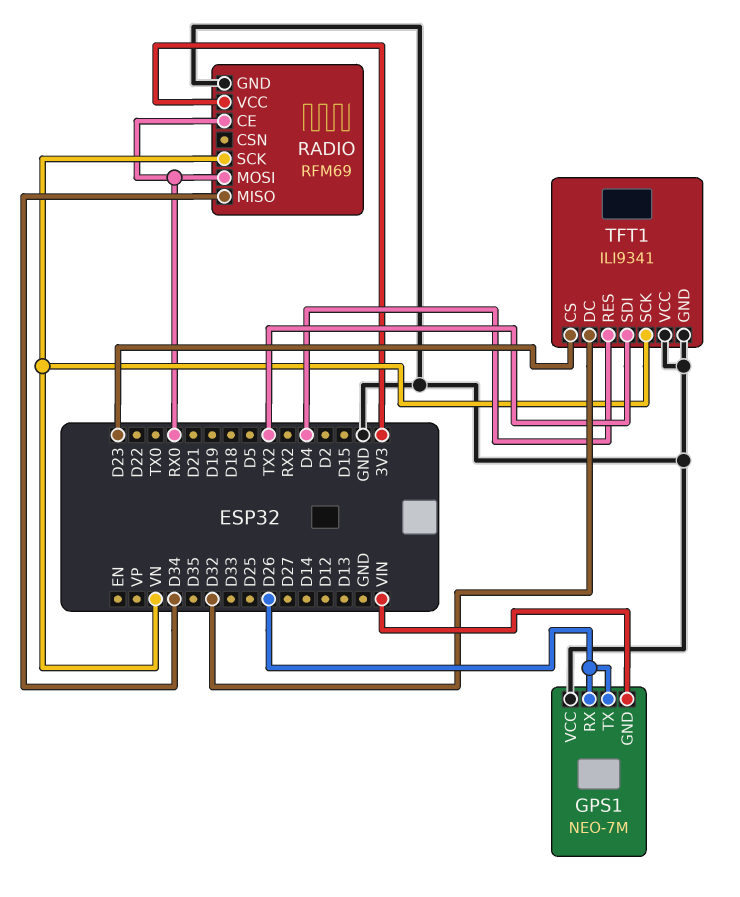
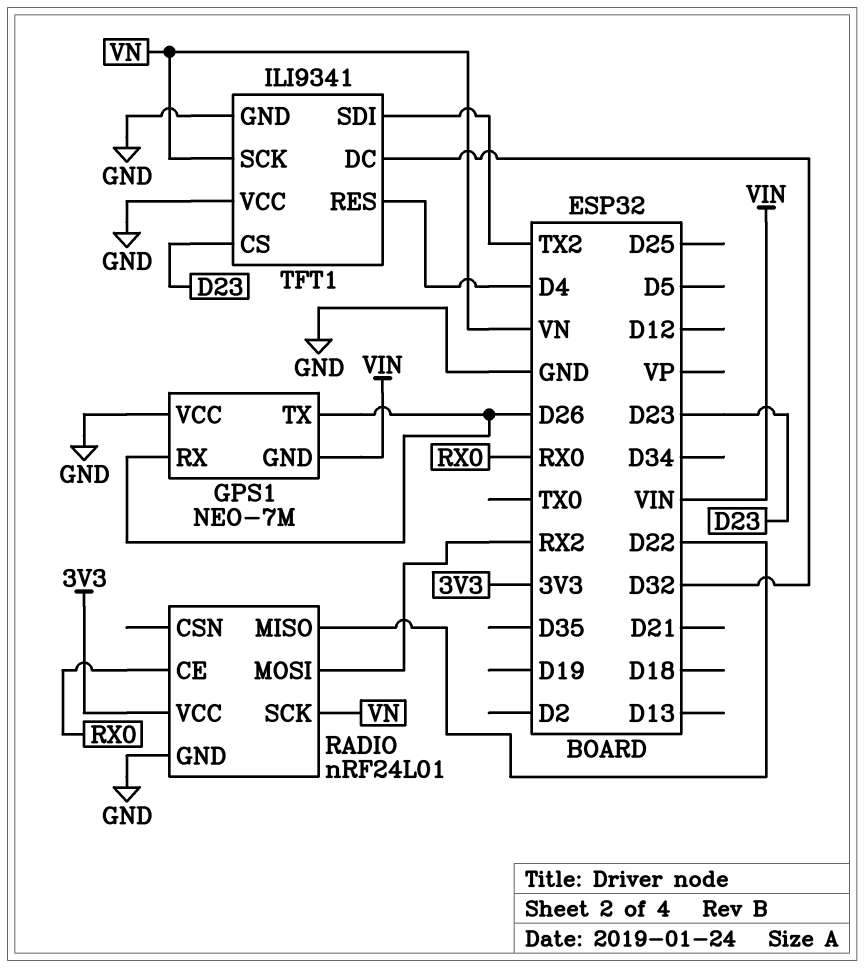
RADIO: RFM69 -> nRF24L01
RADIO pin MISO: D34 -> D22
RADIO pin MOSI: RX0 -> RX2

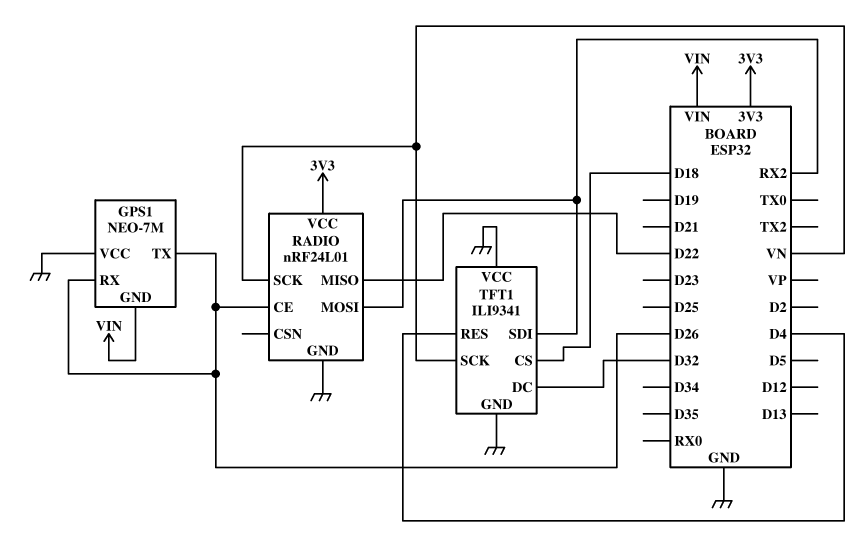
RADIO pin CE: RX0 -> D26
TFT1 pin CS: D23 -> D18
TFT1 pin SDI: TX2 -> RX2

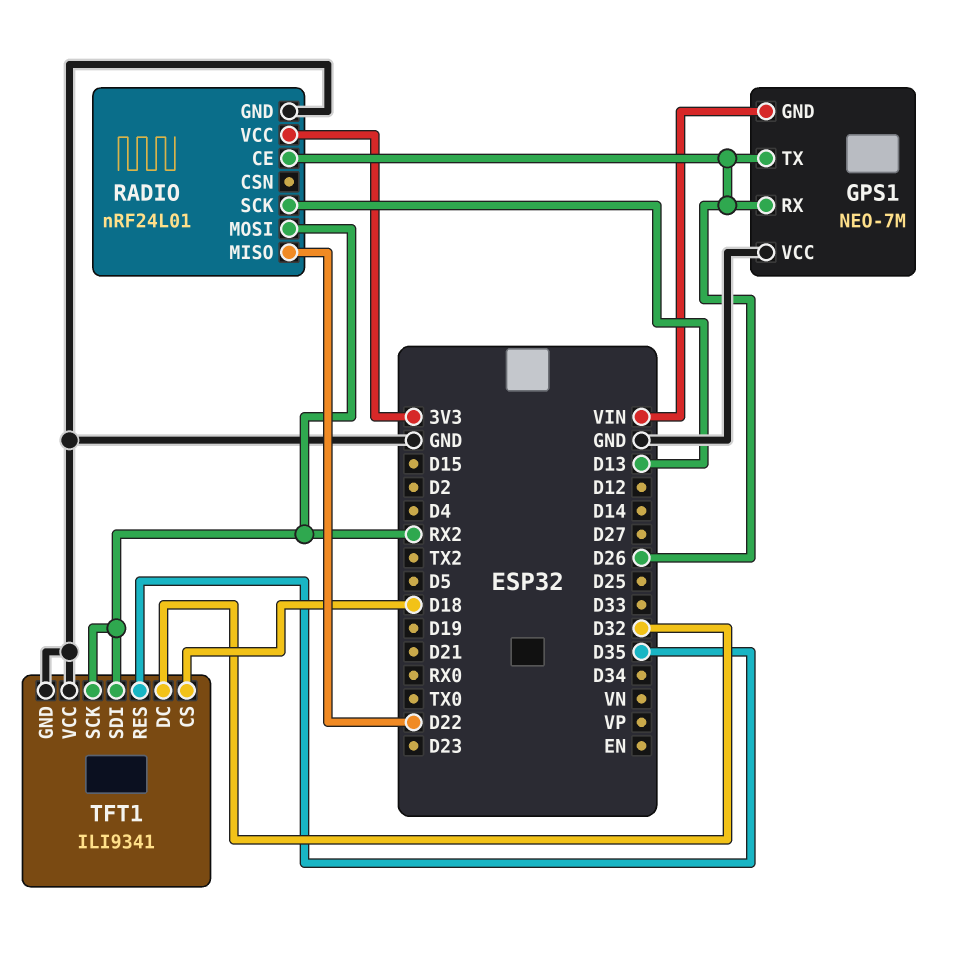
RADIO pin SCK: VN -> D13
TFT1 pin RES: D4 -> D35
TFT1 pin SCK: VN -> RX2

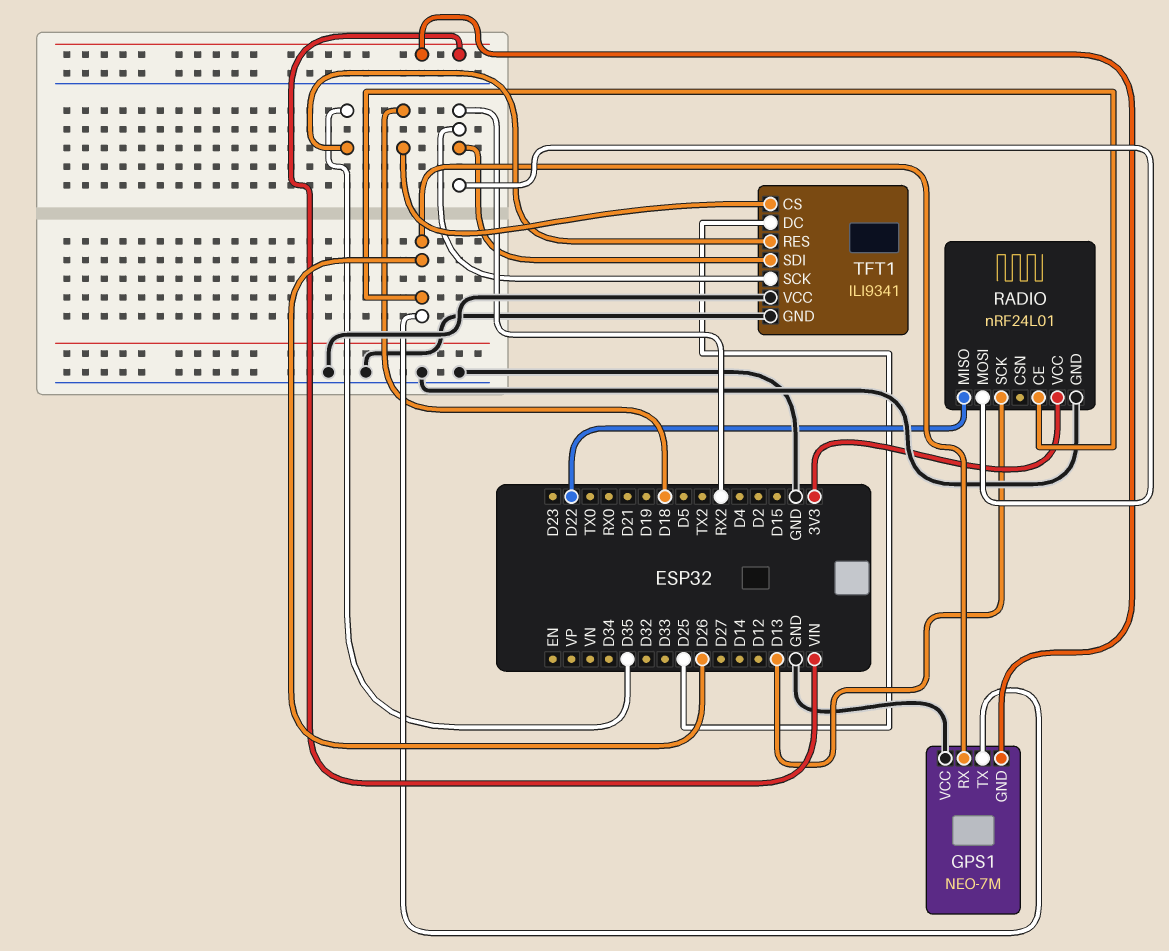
TFT1 pin DC: D32 -> D25

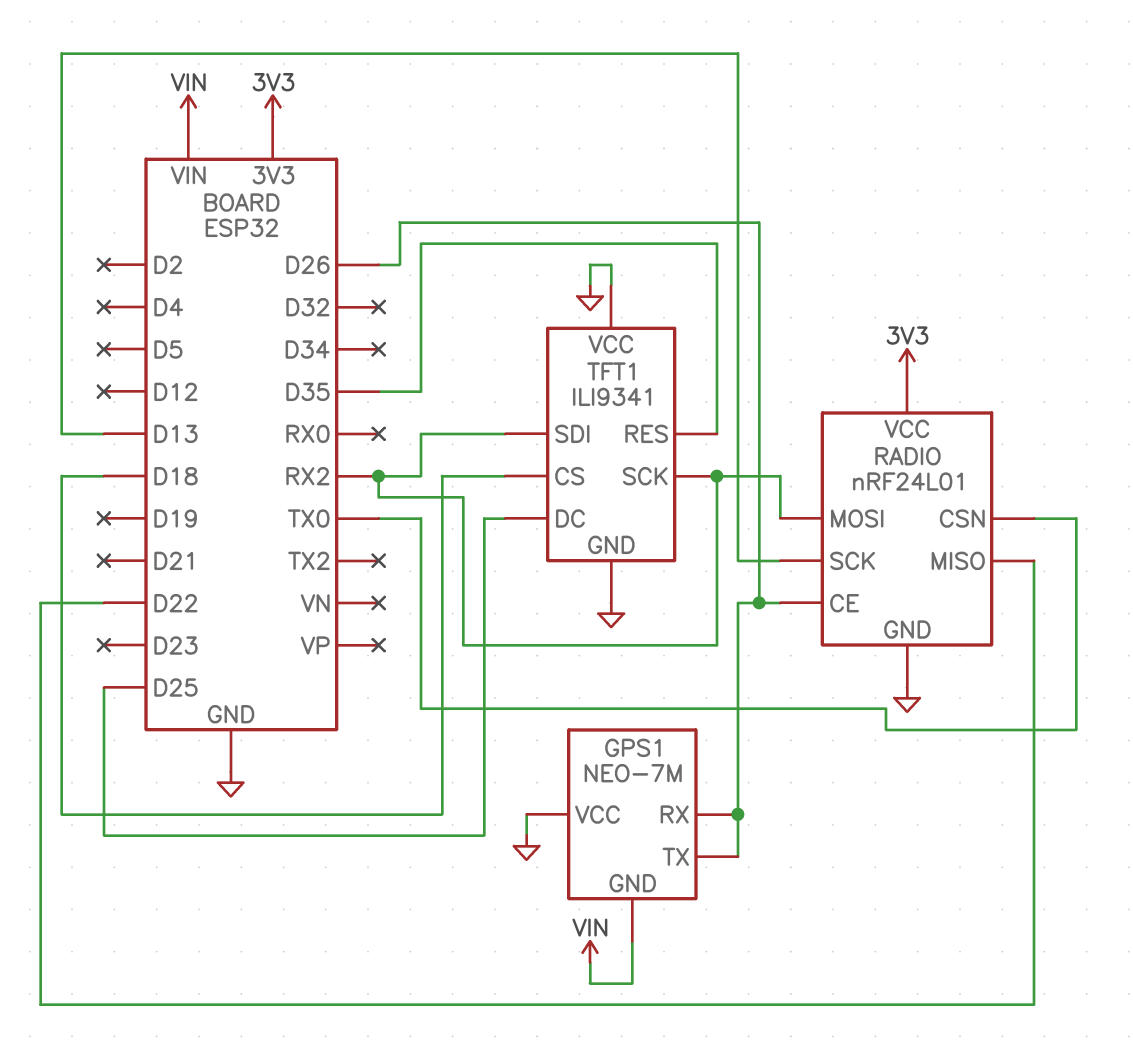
RADIO pin CSN: none -> TX0

